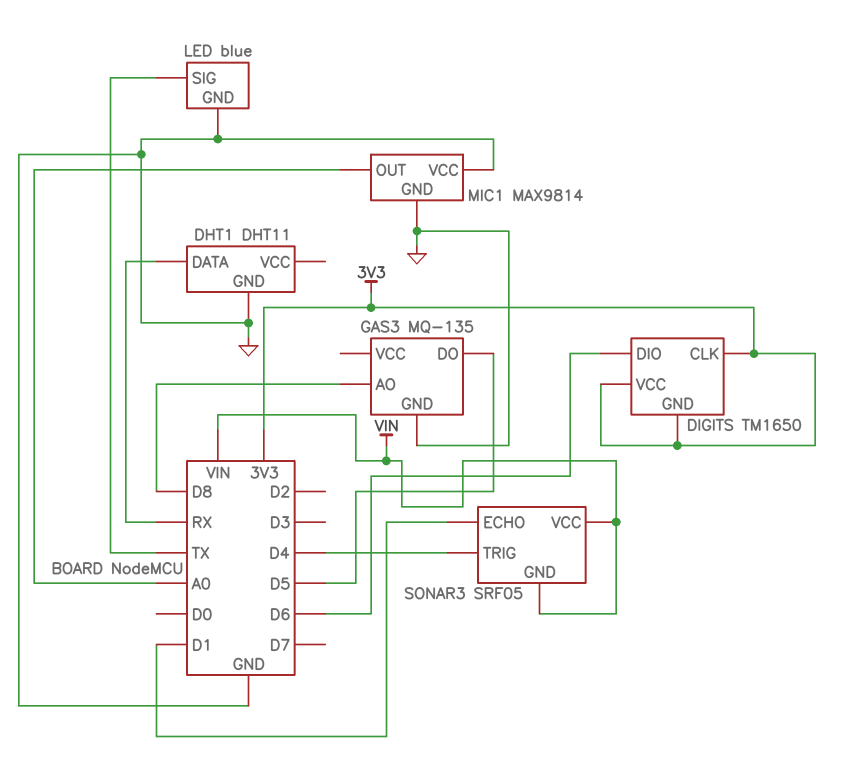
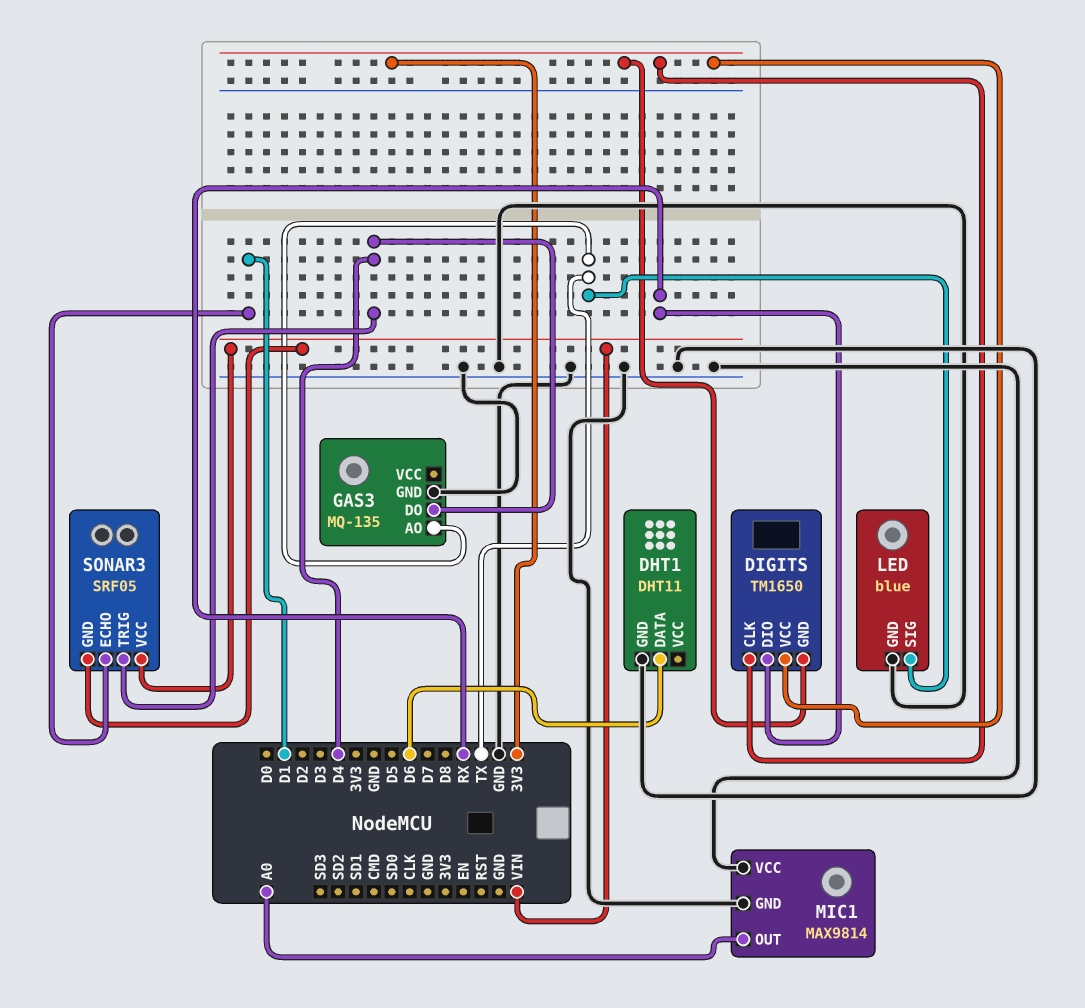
DHT1 pin DATA: RX -> D6
DIGITS pin DIO: D6 -> RX
GAS3 pin AO: D8 -> TX
GAS3 pin DO: D5 -> D4

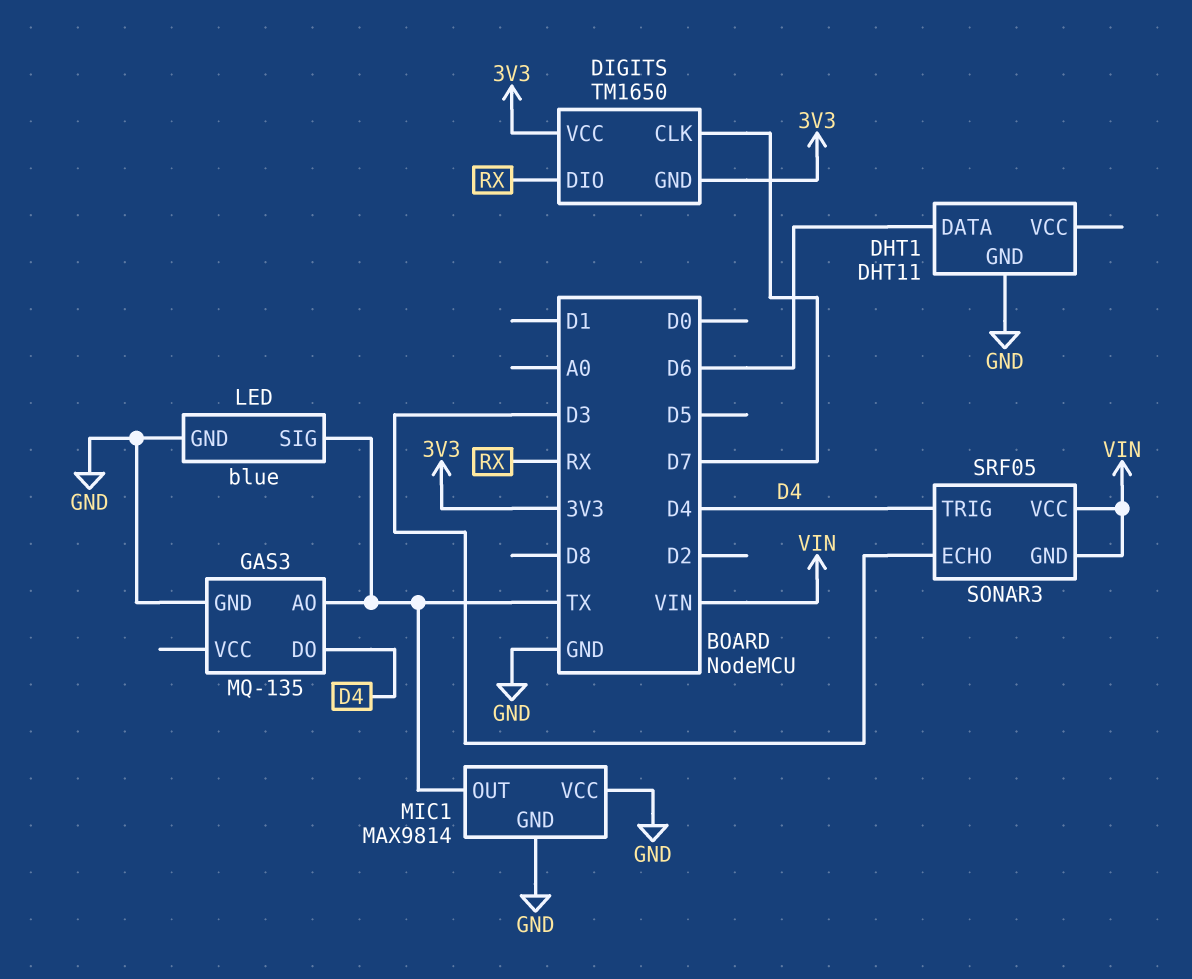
DIGITS pin CLK: 3V3 -> D7
MIC1 pin OUT: A0 -> TX
SONAR3 pin ECHO: D1 -> D3

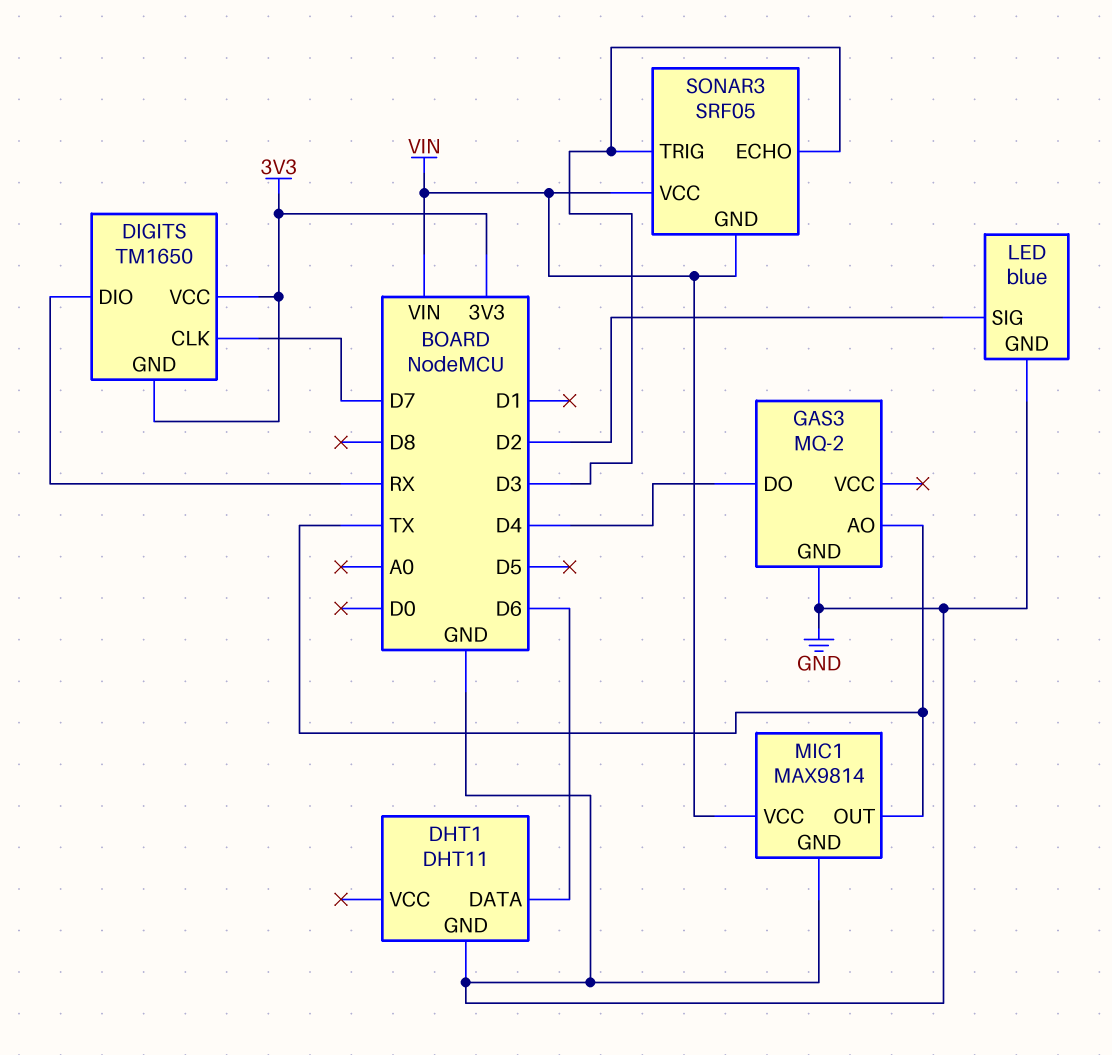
GAS3: MQ-135 -> MQ-2
LED pin SIG: TX -> D2
MIC1 pin VCC: GND -> VIN
SONAR3 pin TRIG: D4 -> D3

